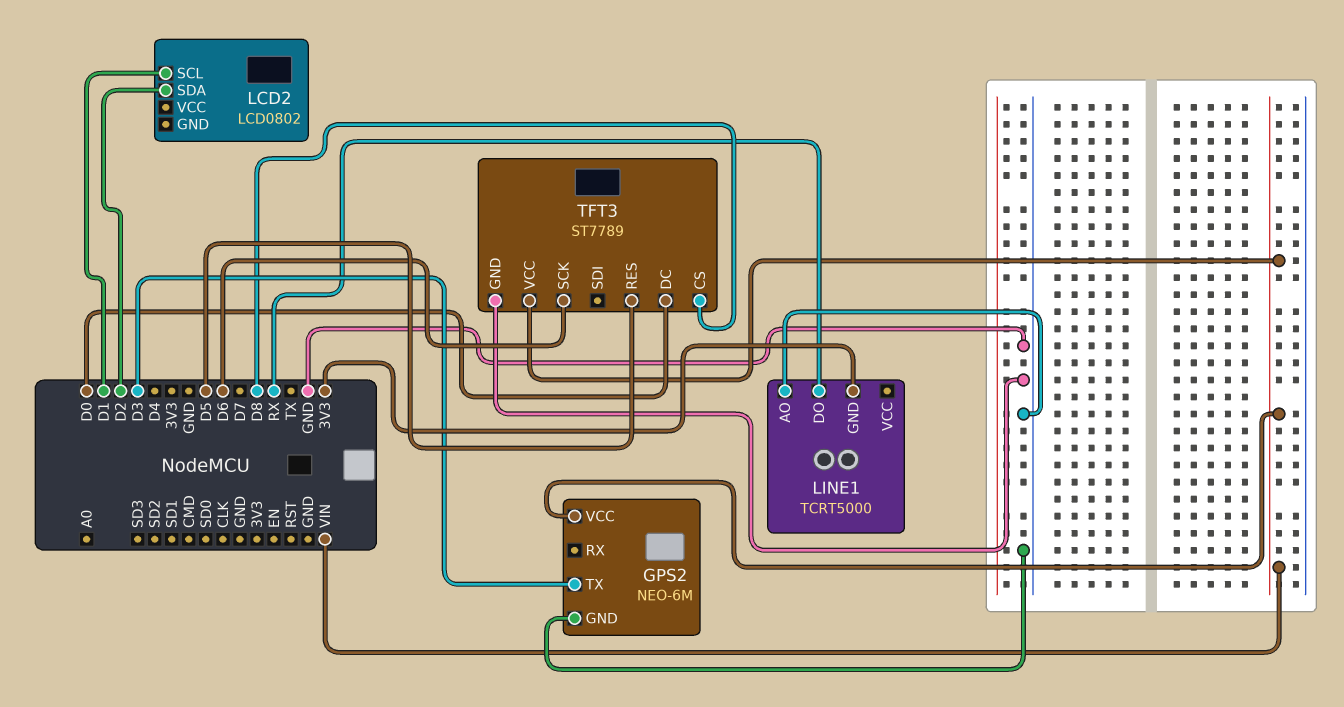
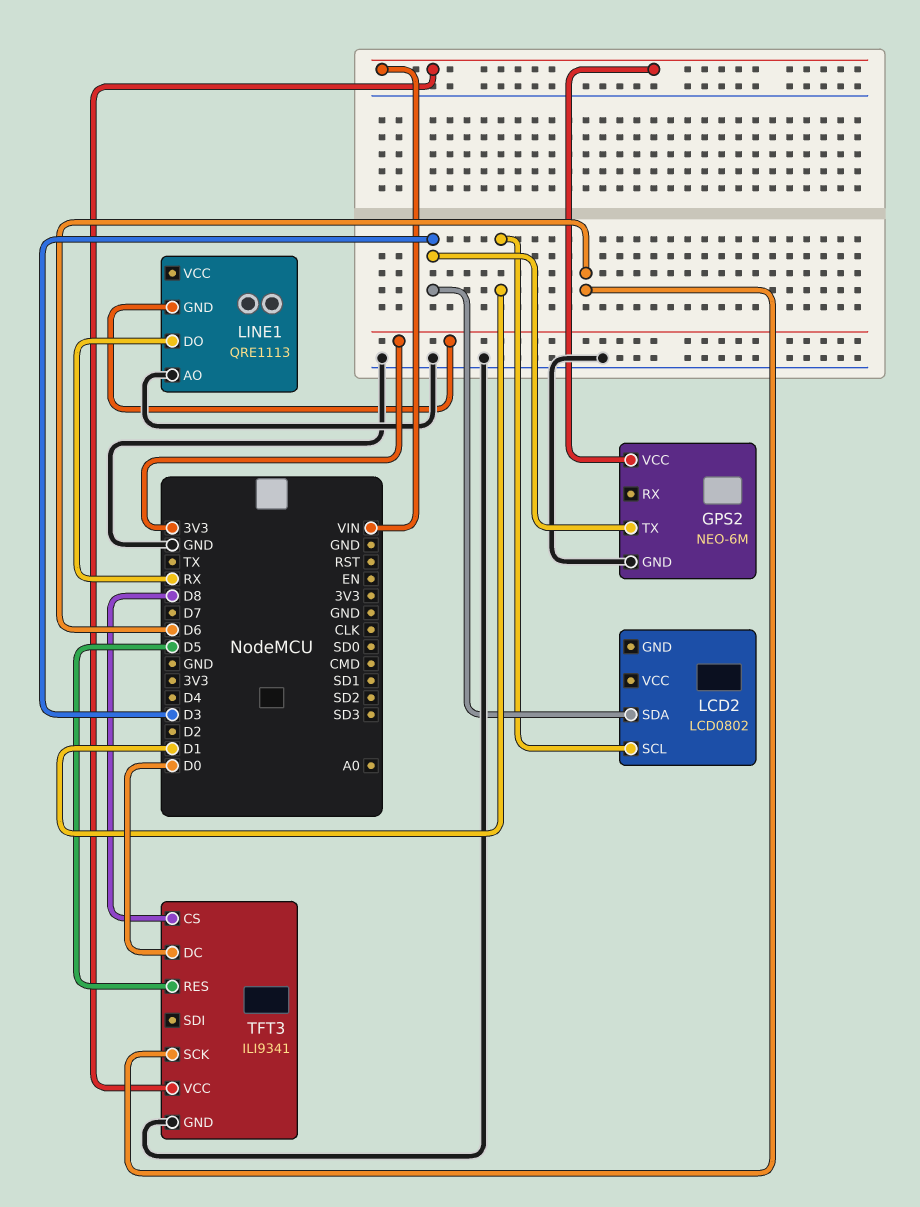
LCD2 pin SDA: D2 -> D3
LINE1: TCRT5000 -> QRE1113
TFT3: ST7789 -> ILI9341

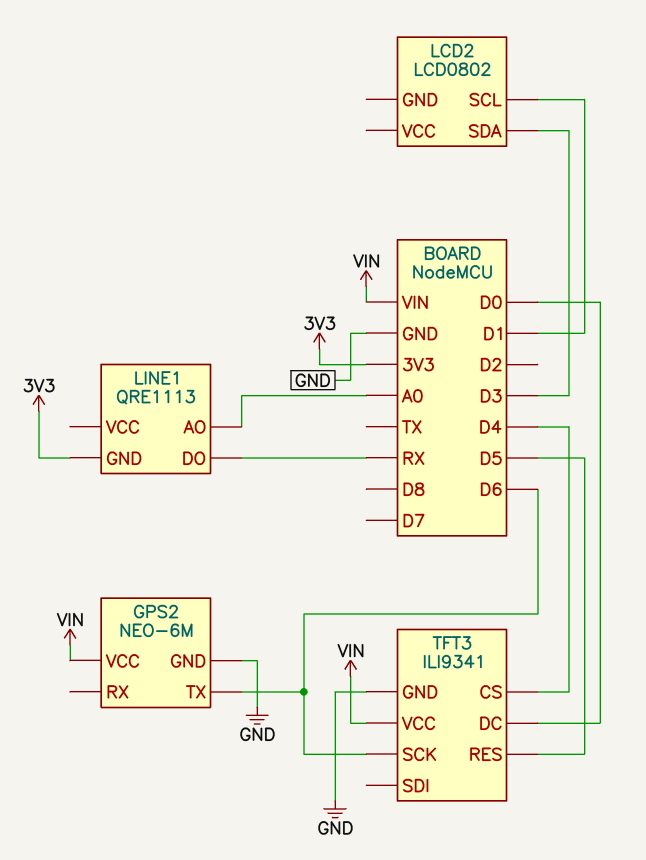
GPS2 pin TX: D3 -> D6
LINE1 pin AO: GND -> A0
TFT3 pin CS: D8 -> D4

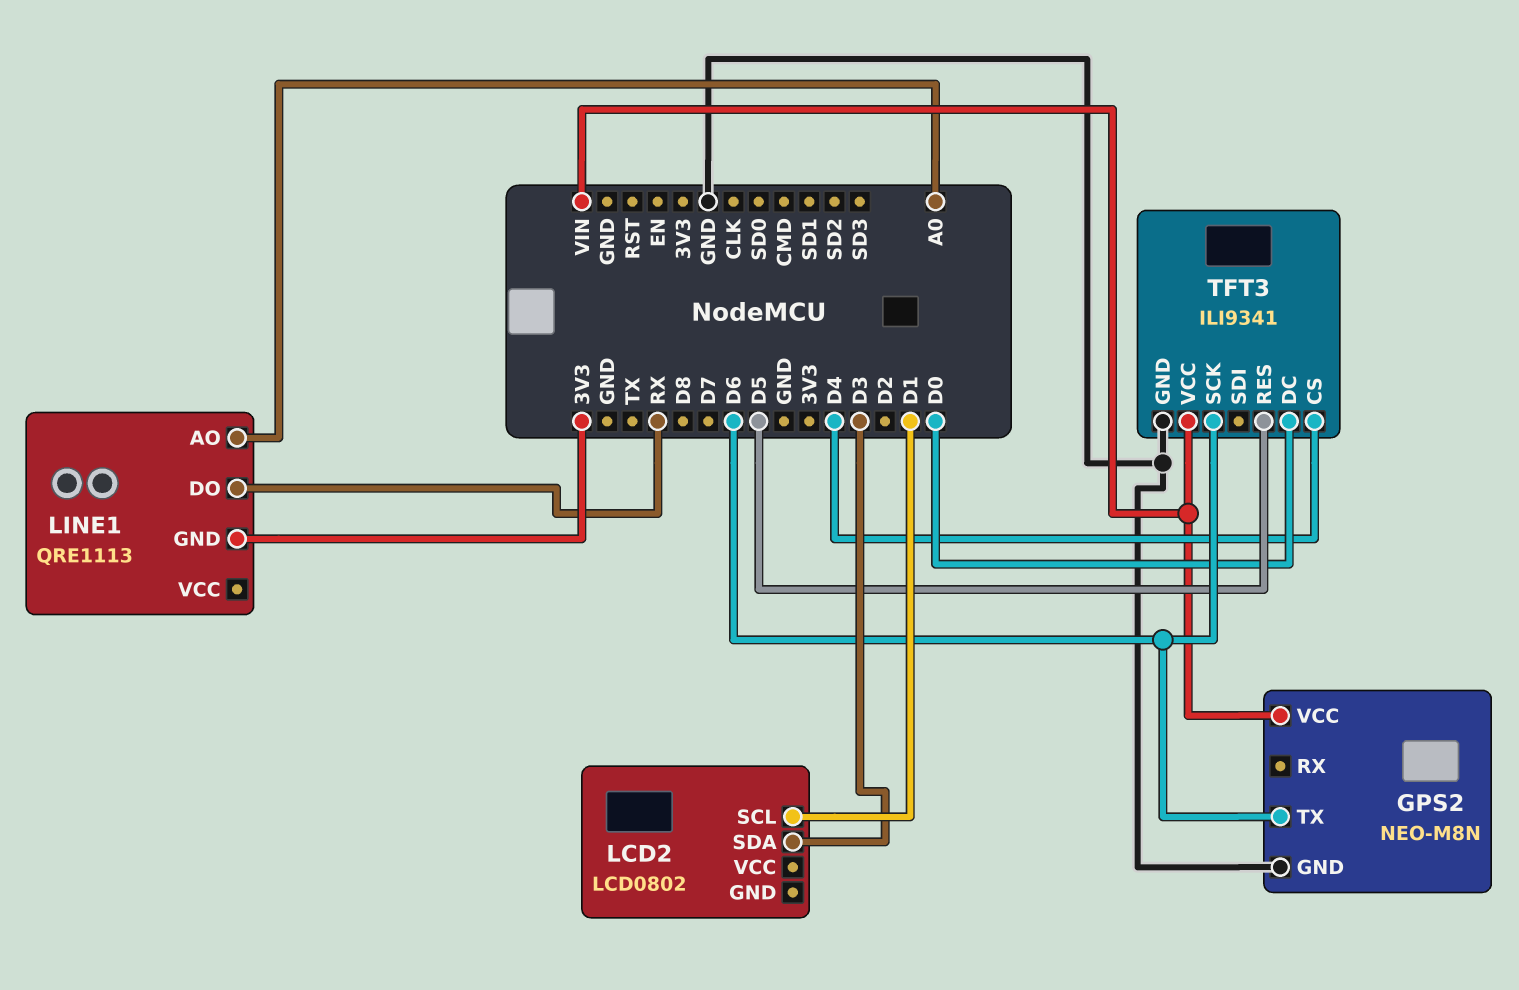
GPS2: NEO-6M -> NEO-M8N

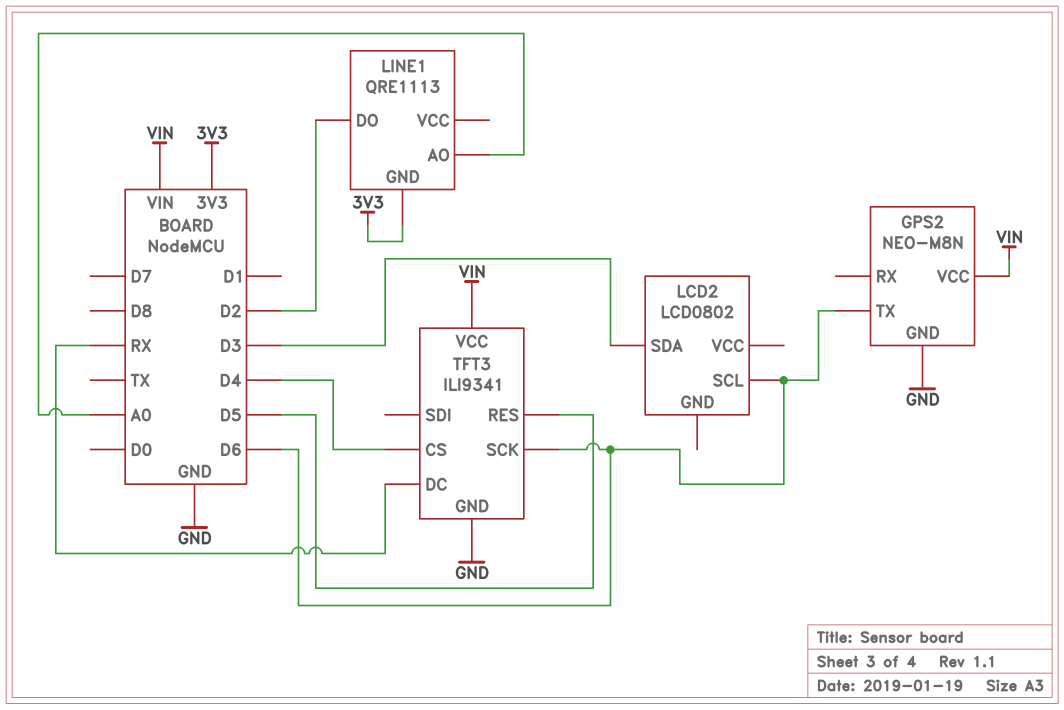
LCD2 pin SCL: D1 -> D6
LINE1 pin DO: RX -> D2
TFT3 pin DC: D0 -> RX

